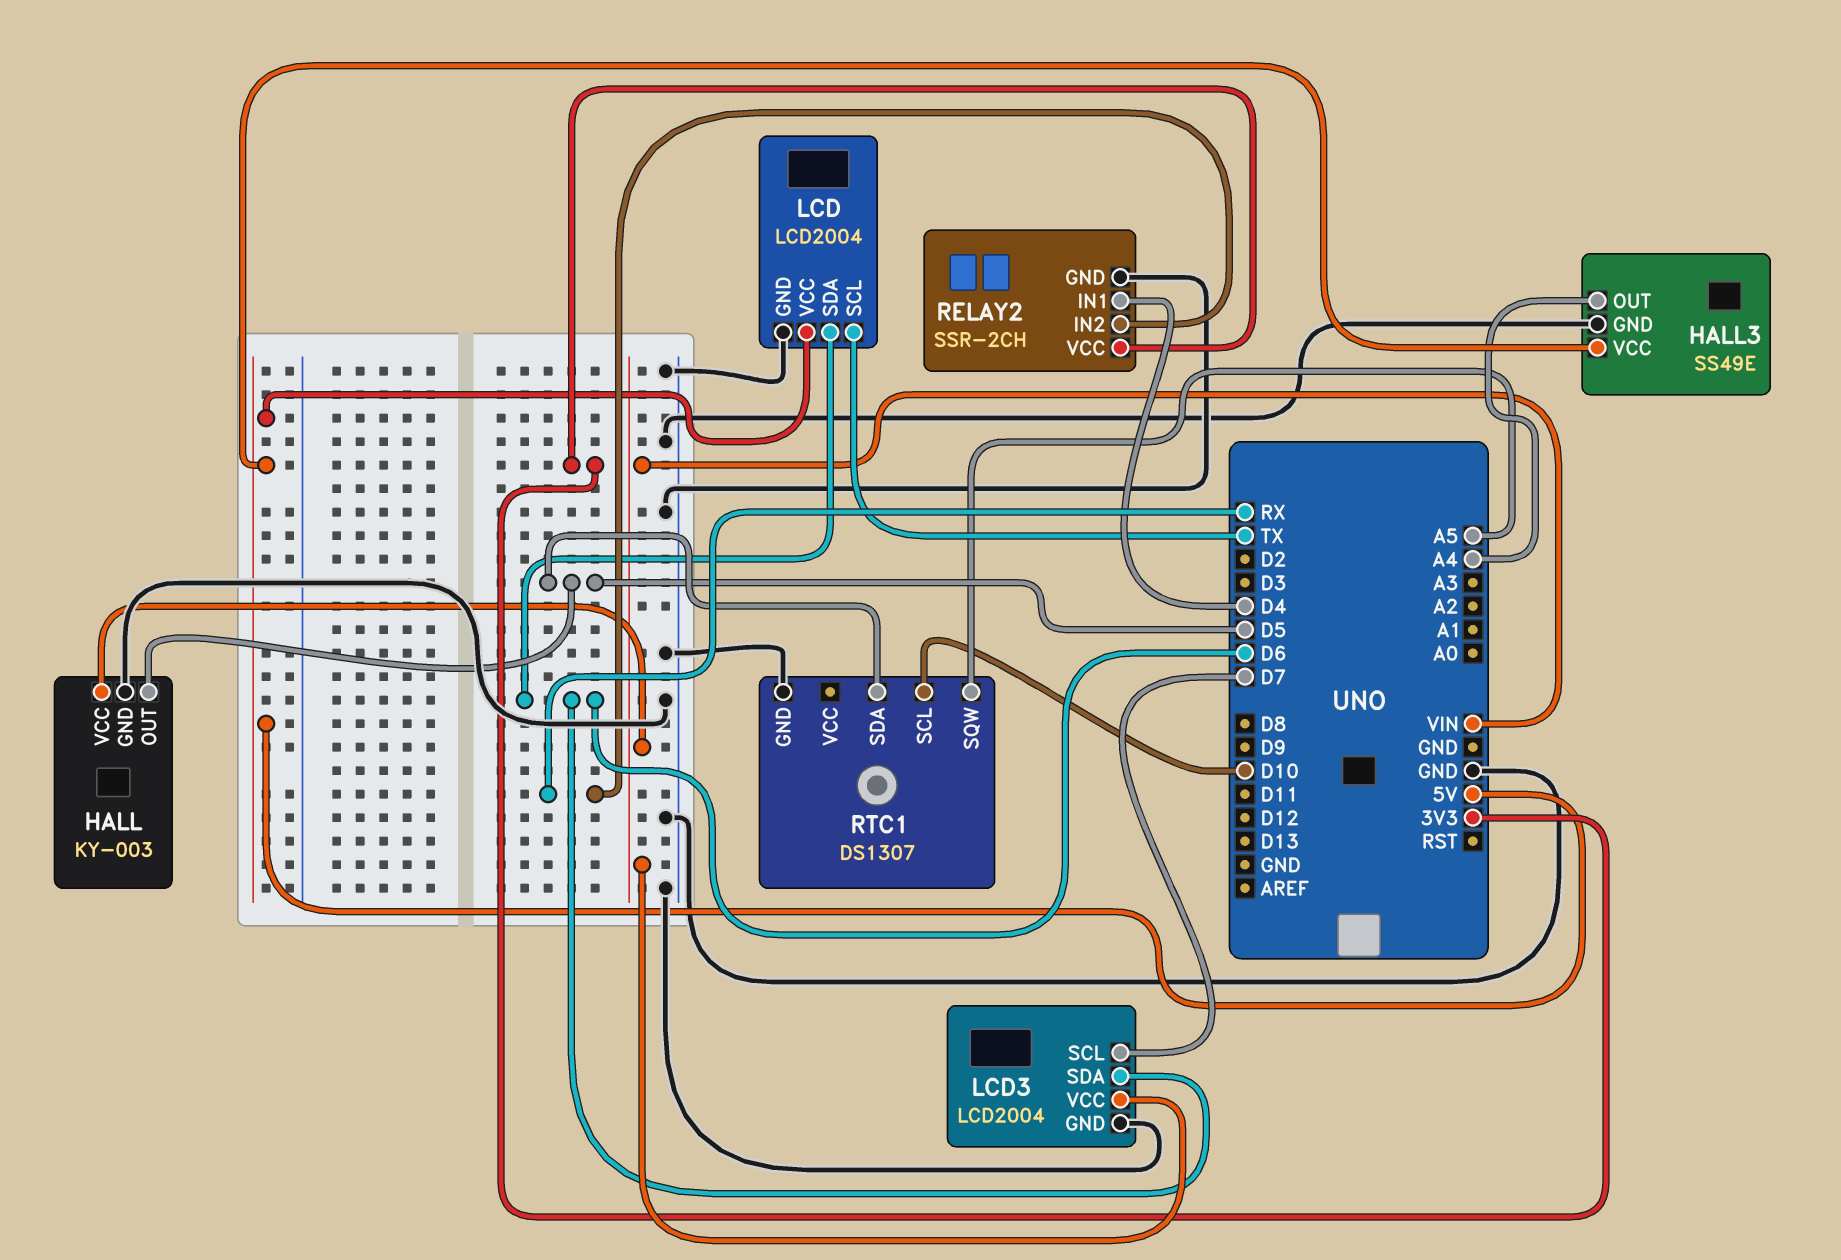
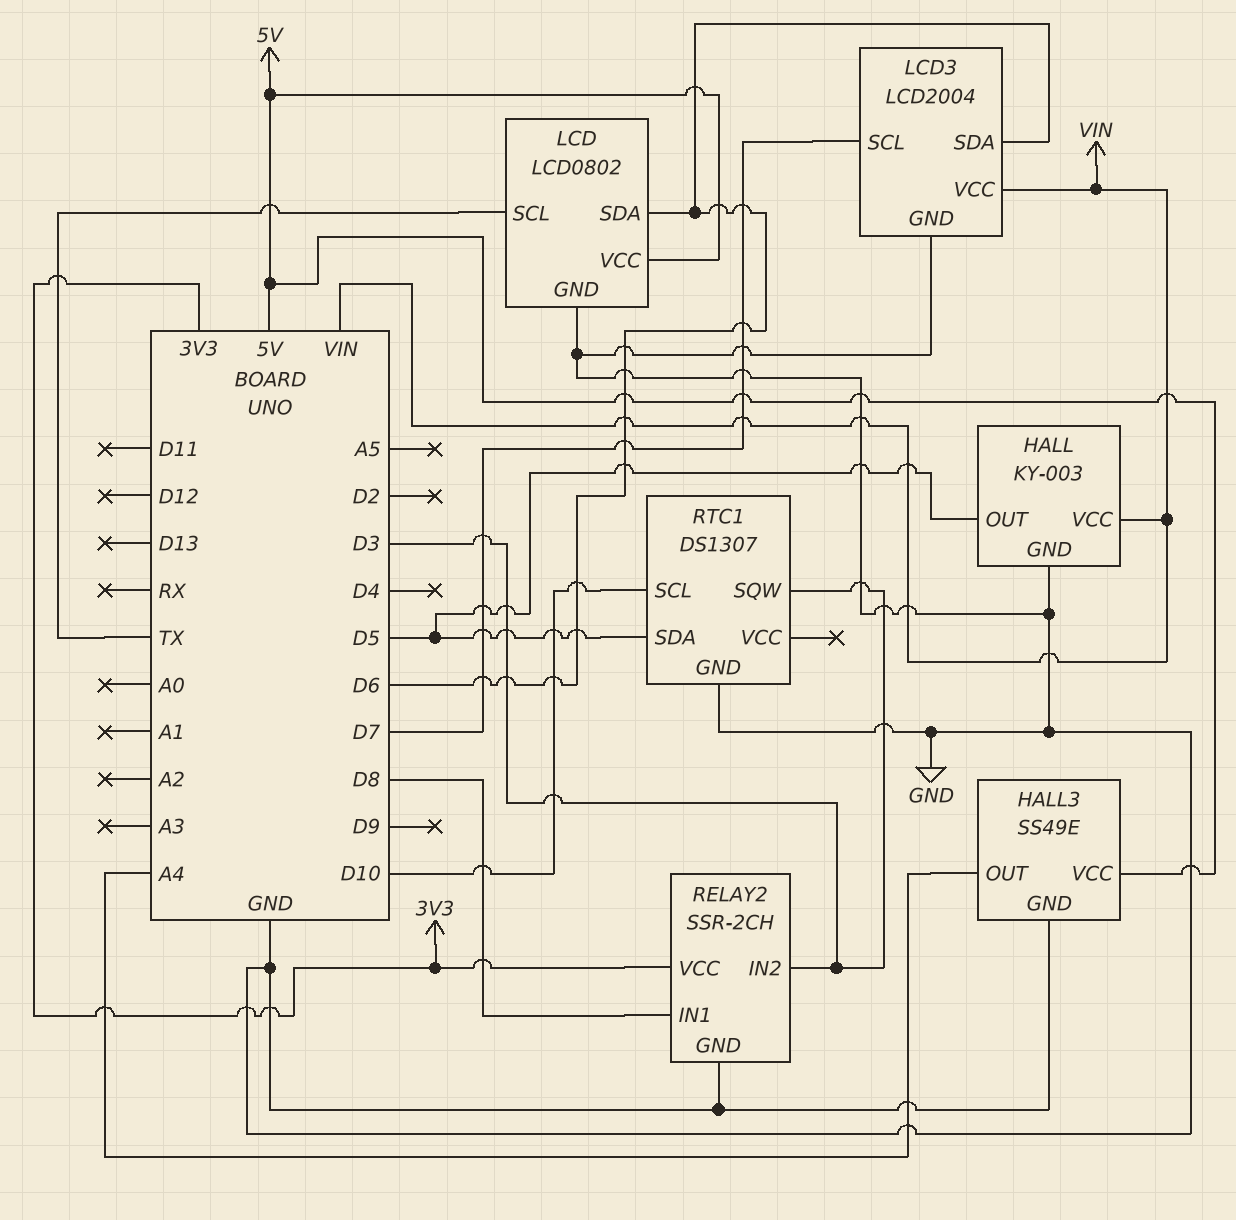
LCD: LCD2004 -> LCD0802
RELAY2 pin IN1: D4 -> D8
RELAY2 pin IN2: RX -> D3
RTC1 pin SQW: A5 -> D3

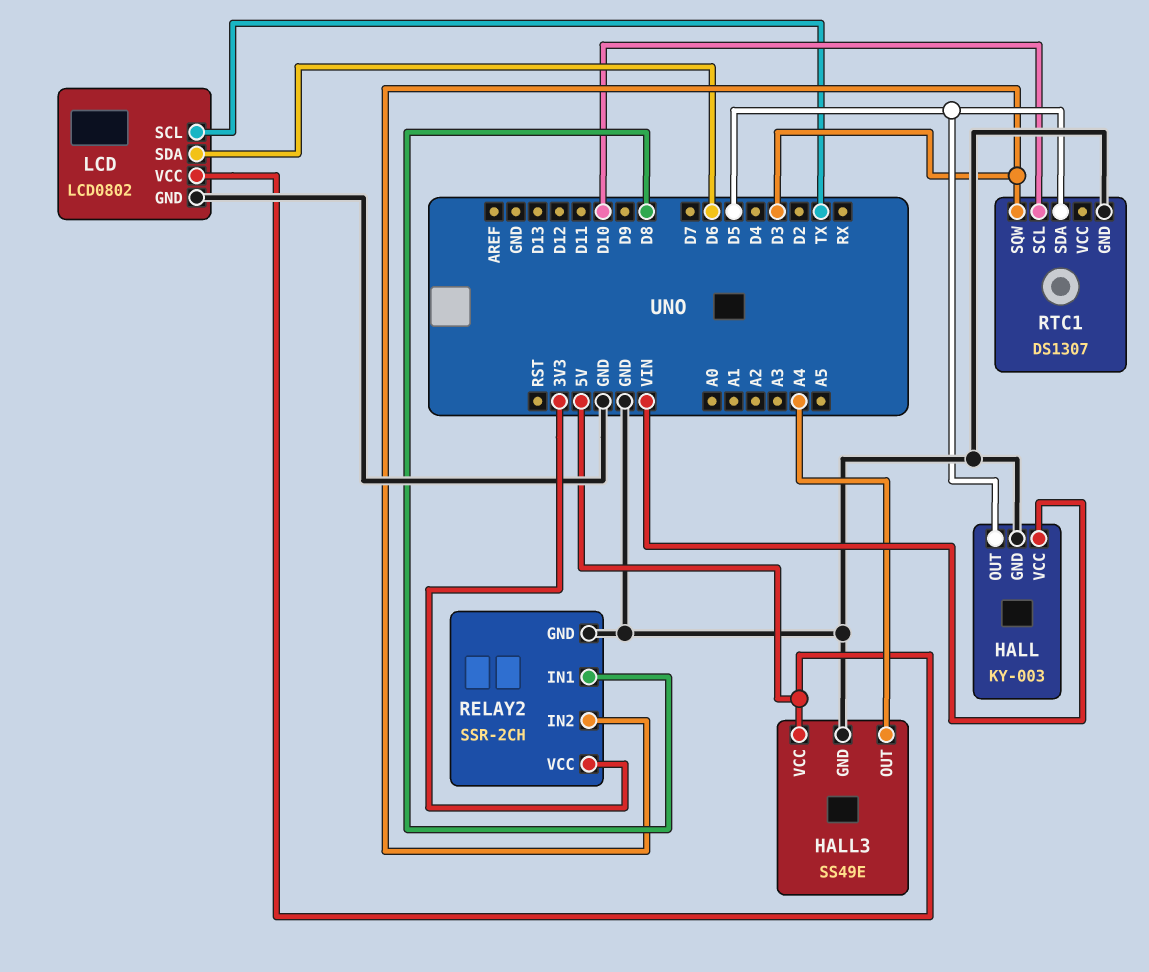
LCD3: LCD2004 -> none
LCD3 pin GND: GND -> none
LCD3 pin SCL: D7 -> none
LCD3 pin SDA: D6 -> none
LCD3 pin VCC: VIN -> none

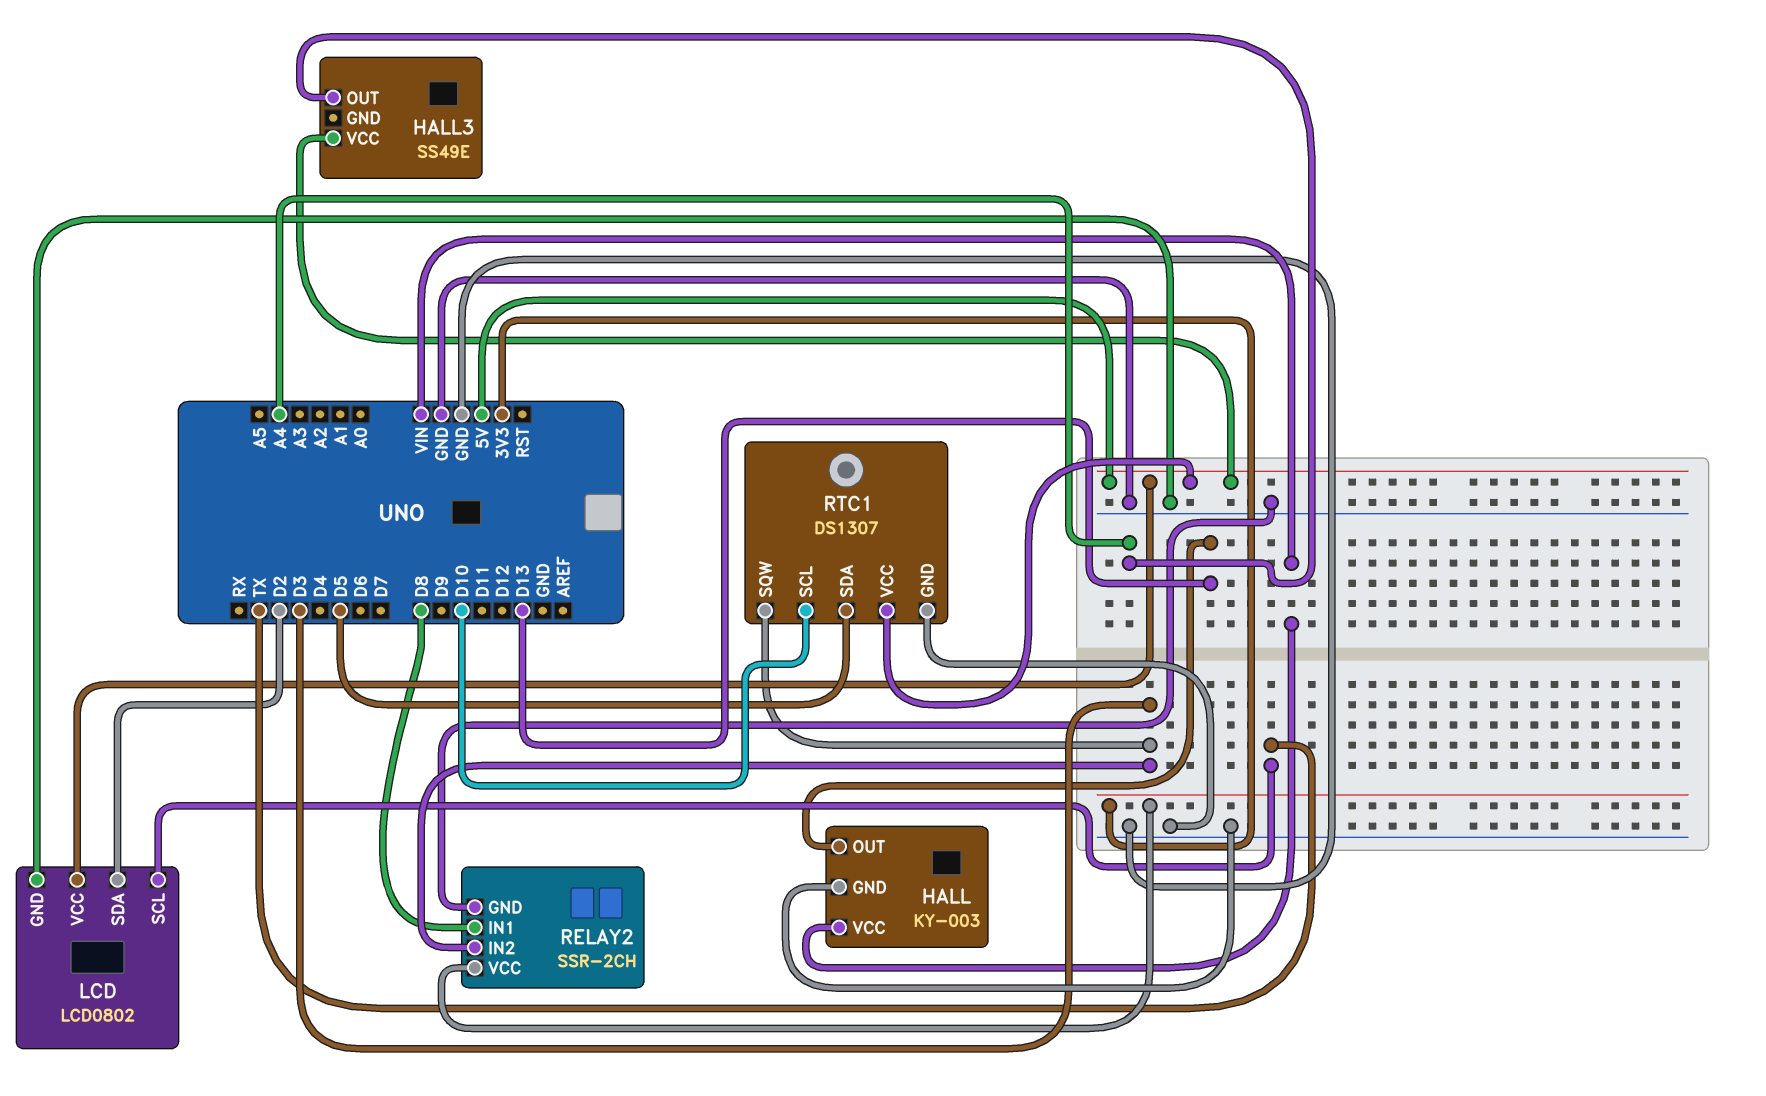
HALL pin OUT: D5 -> D13
HALL3 pin GND: GND -> none
LCD pin SDA: D6 -> D2
RTC1 pin VCC: none -> 5V

